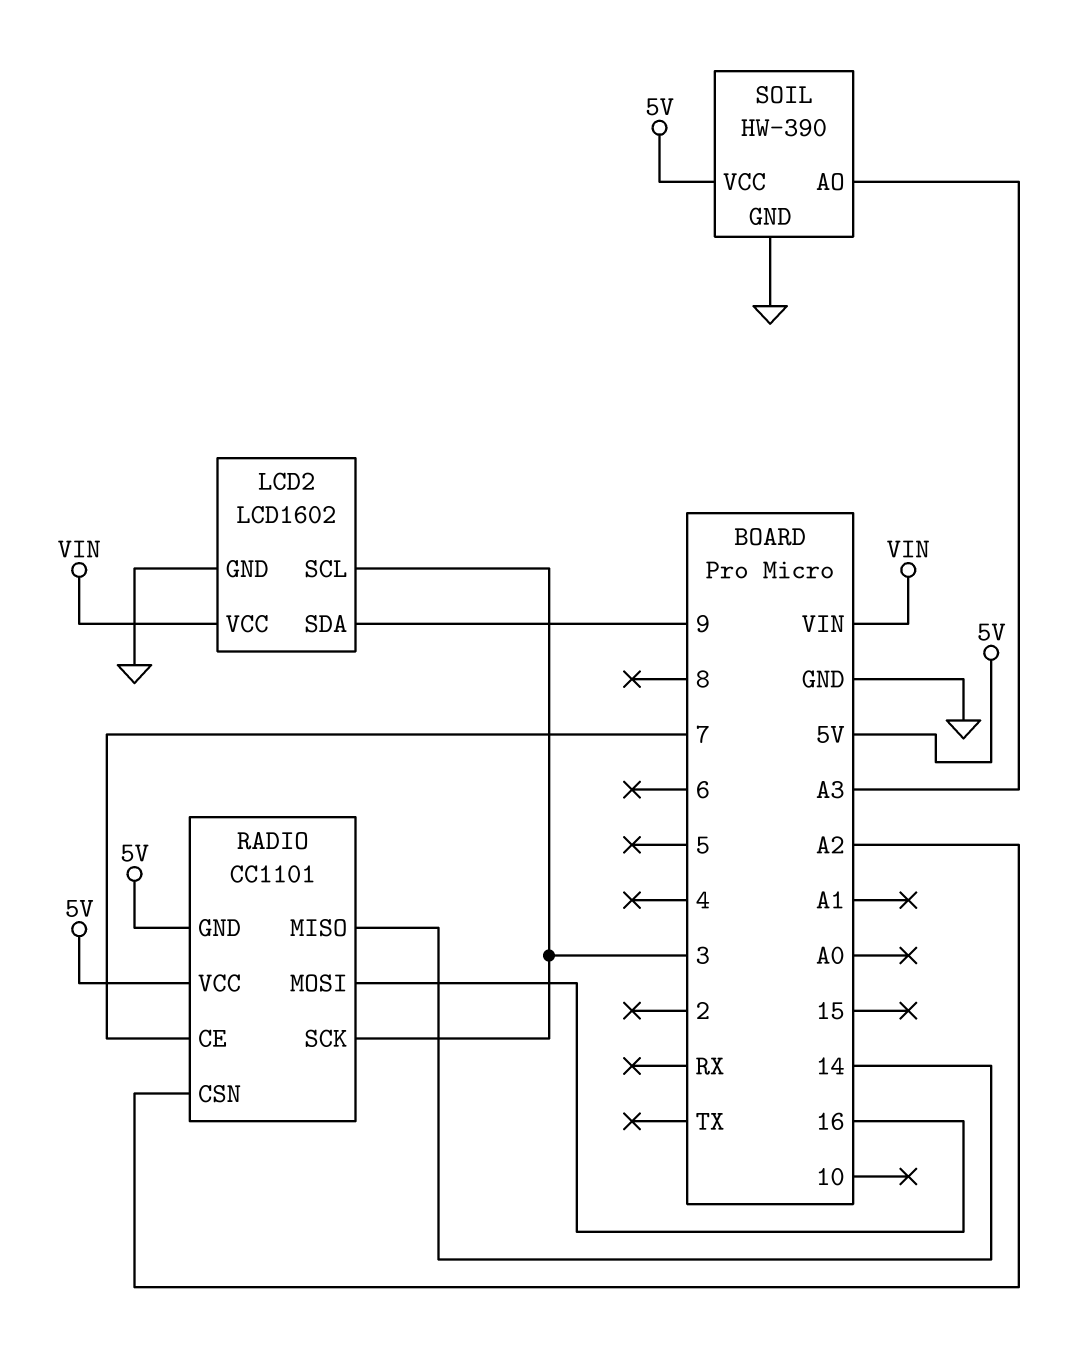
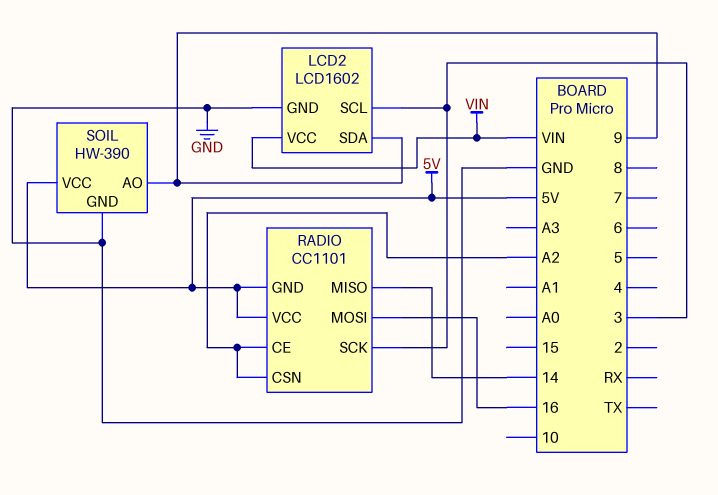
RADIO pin CE: 7 -> A2
SOIL pin AO: A3 -> 9

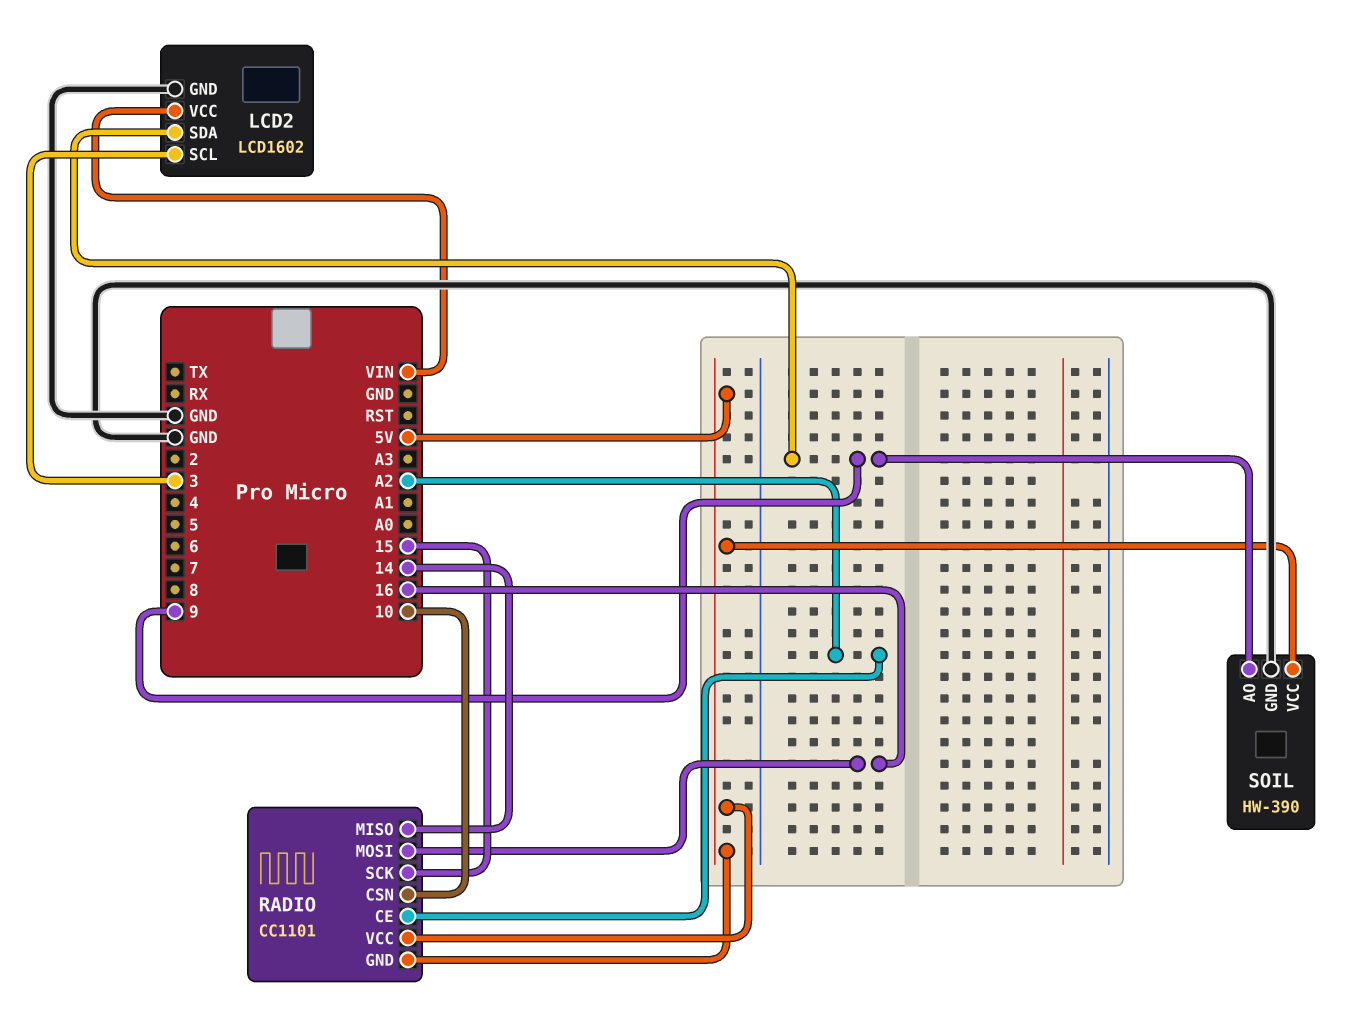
RADIO pin CSN: A2 -> 10
RADIO pin SCK: 3 -> 15

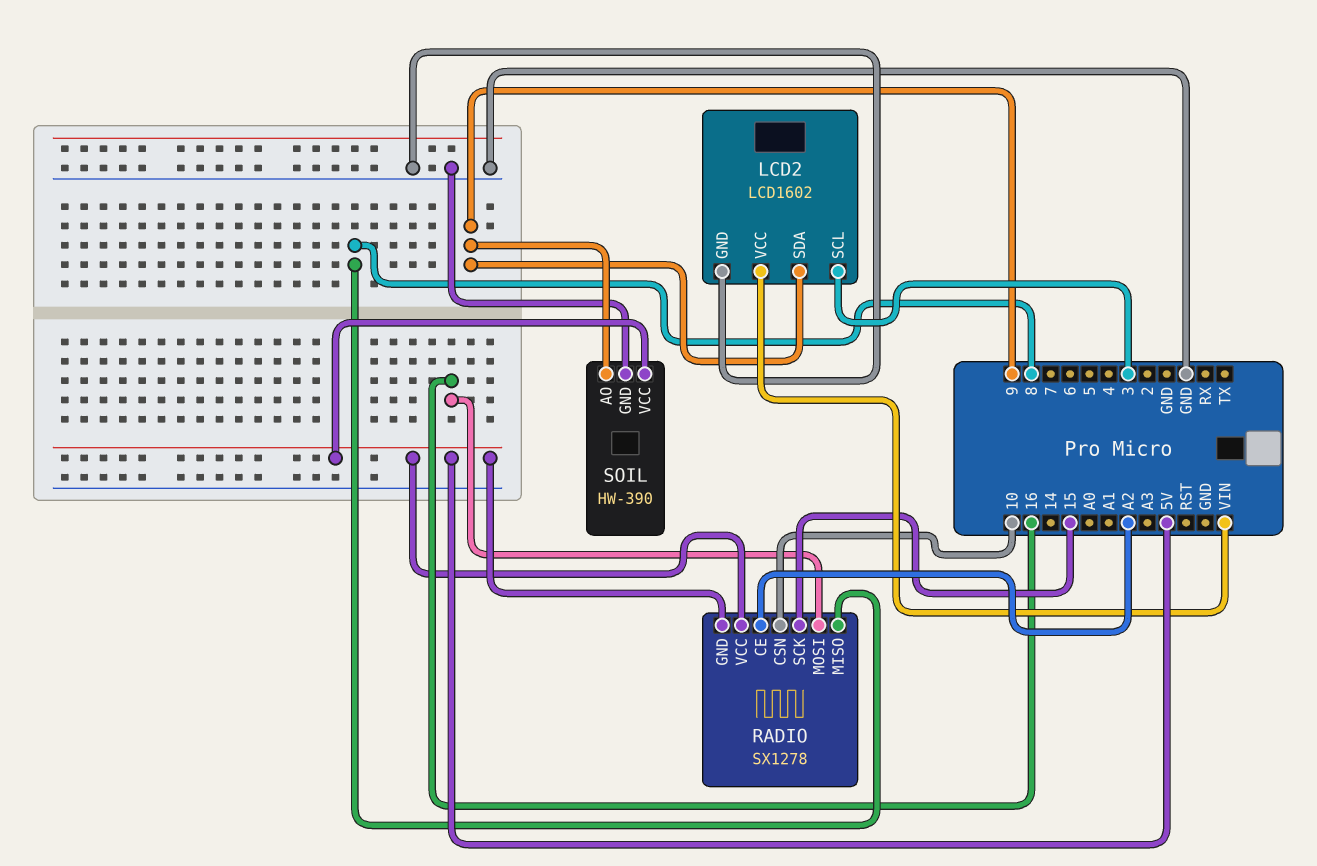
RADIO: CC1101 -> SX1278
RADIO pin MISO: 14 -> 8

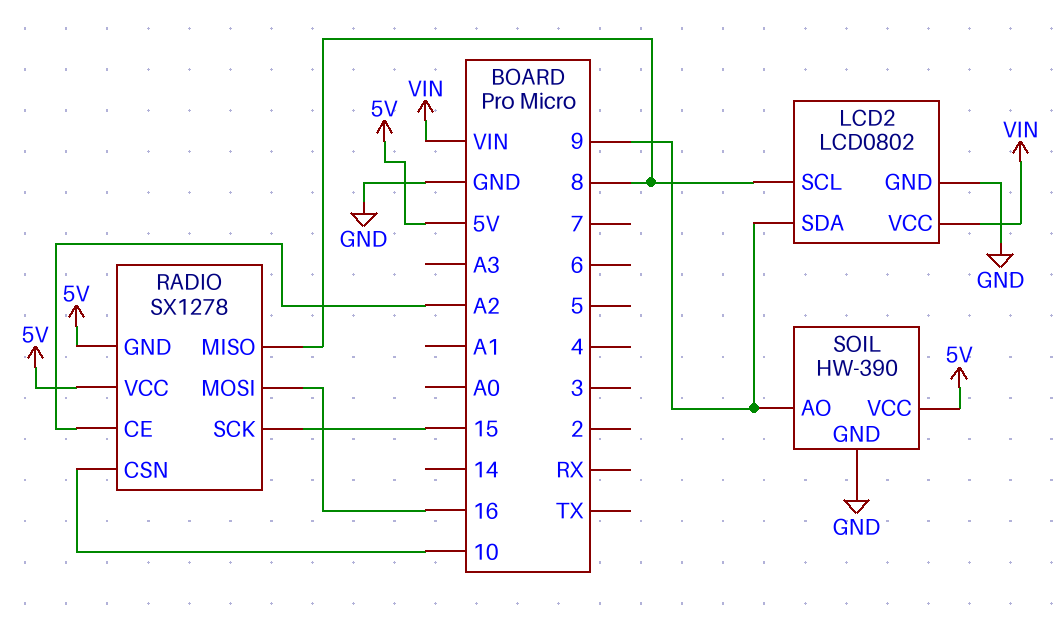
LCD2: LCD1602 -> LCD0802
LCD2 pin SCL: 3 -> 8

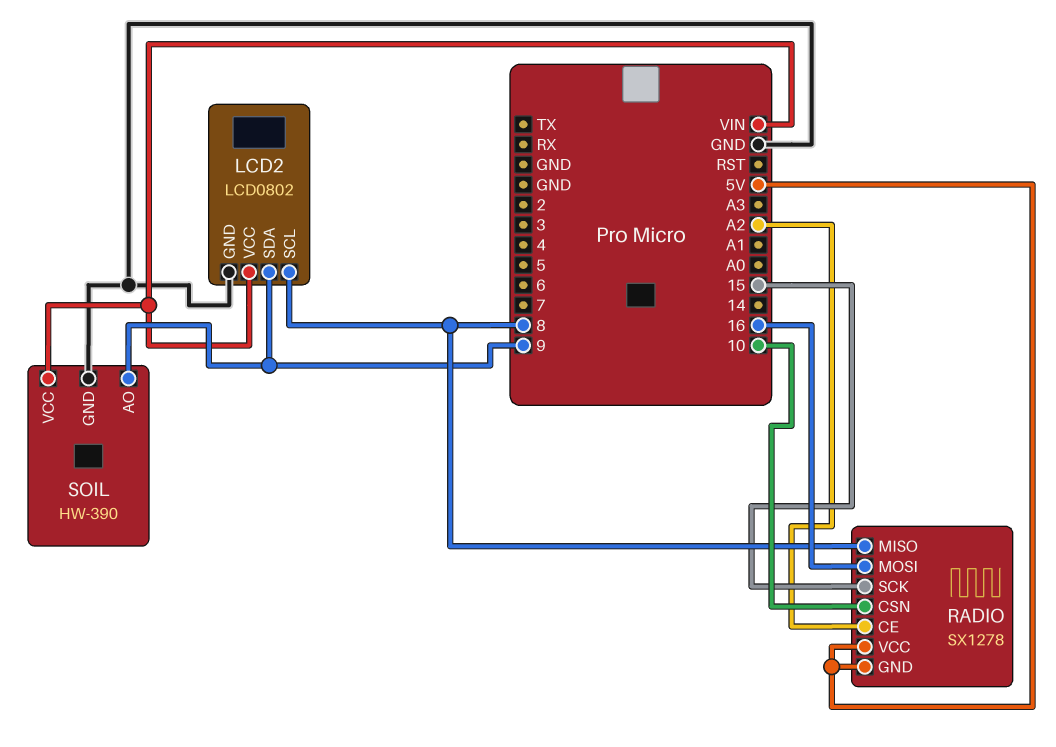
SOIL pin VCC: 5V -> VIN

